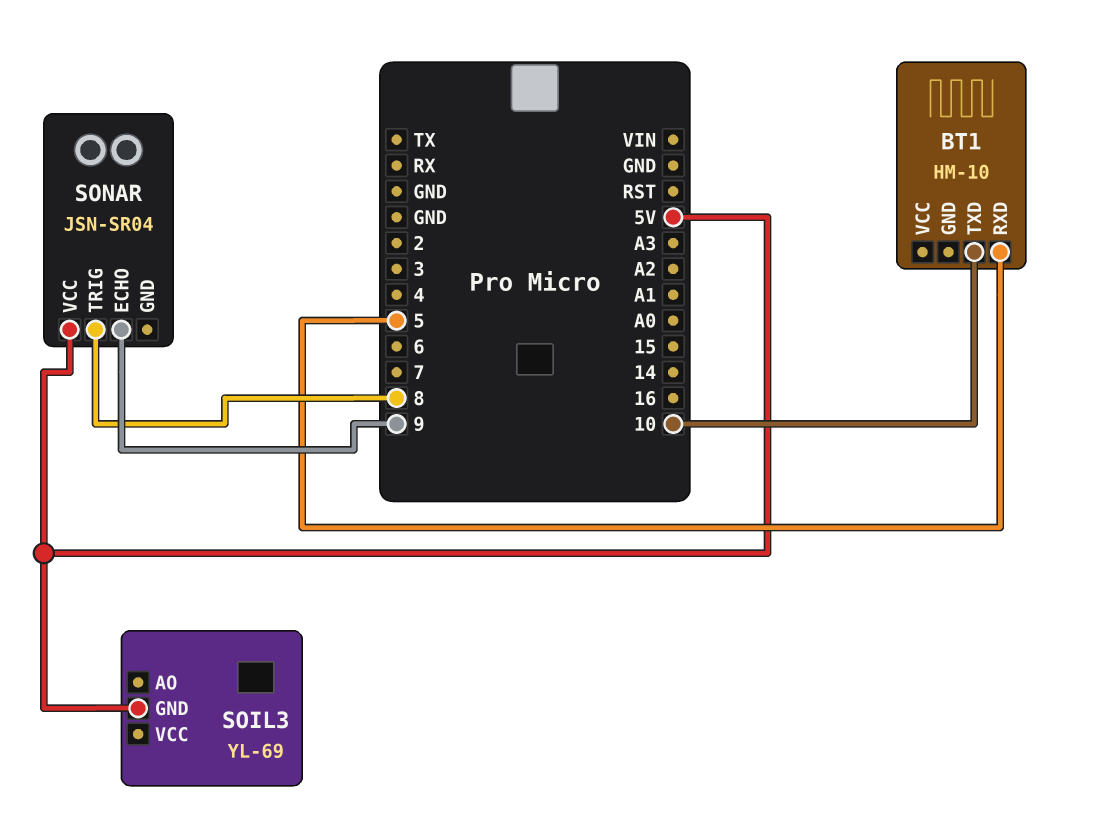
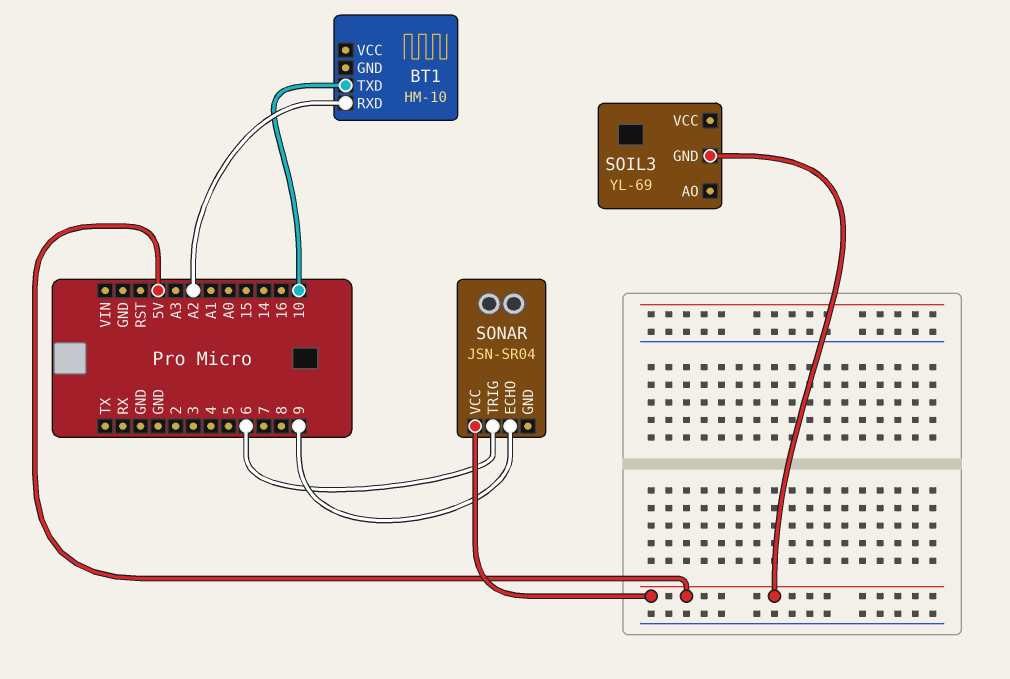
BT1 pin RXD: 5 -> A2
SONAR pin TRIG: 8 -> 6

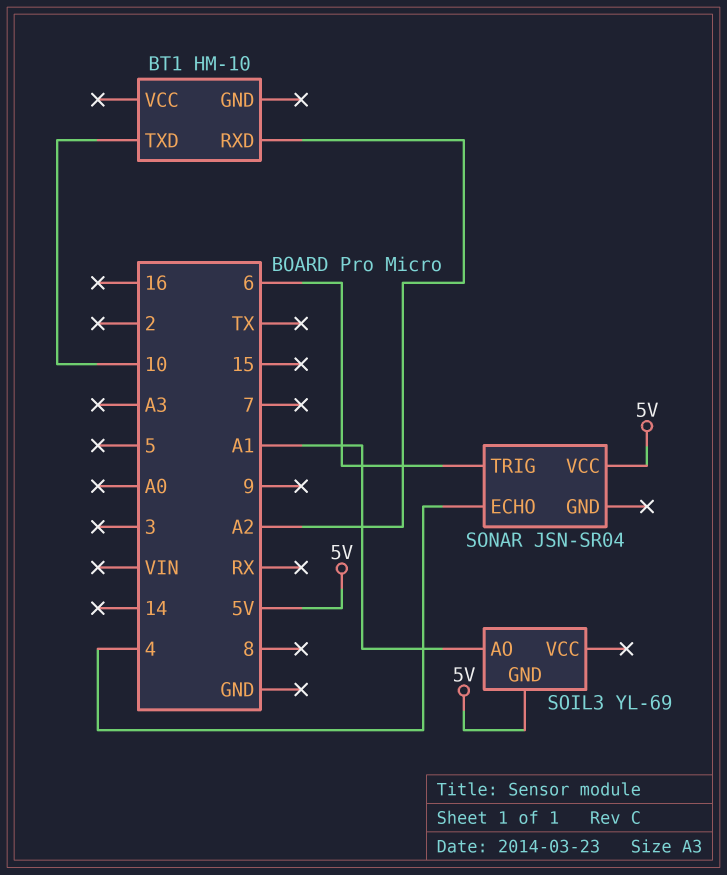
SOIL3 pin AO: none -> A1
SONAR pin ECHO: 9 -> 4

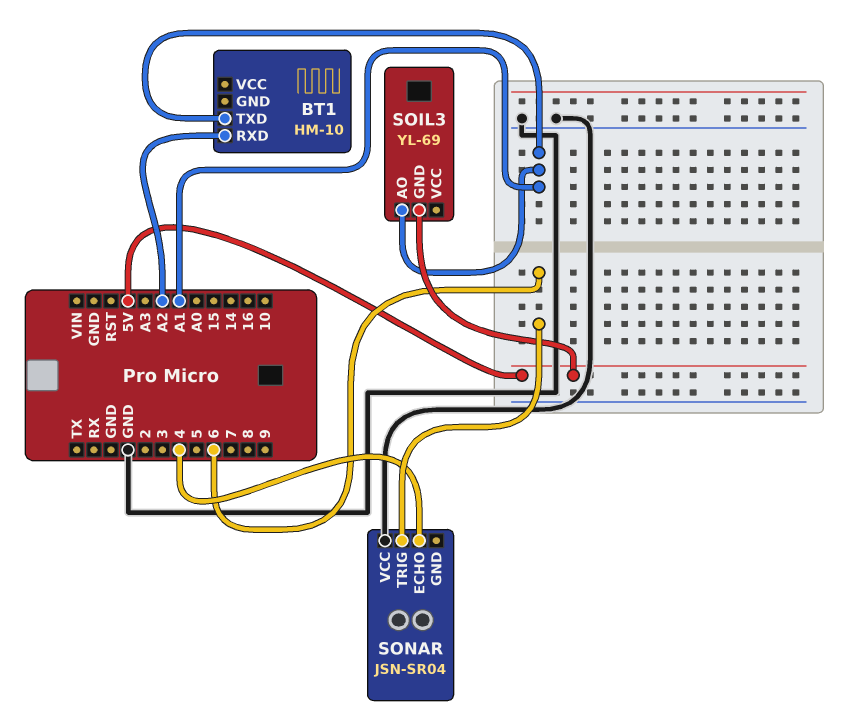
BT1 pin TXD: 10 -> A1
SONAR pin VCC: 5V -> GND

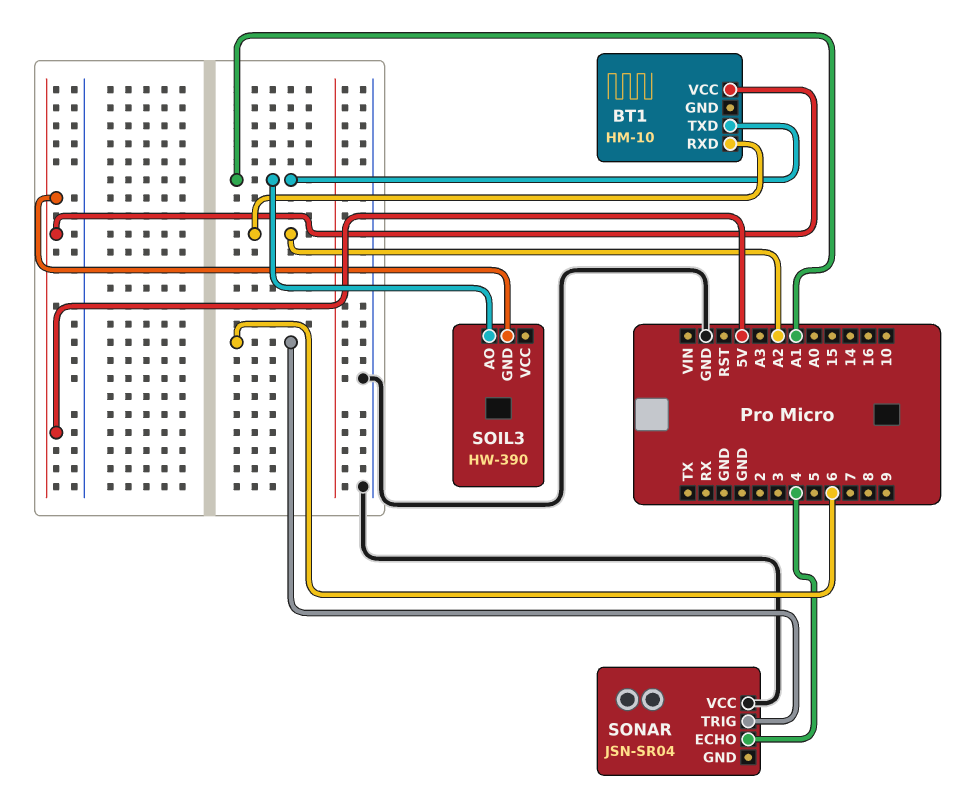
BT1 pin VCC: none -> 5V
SOIL3: YL-69 -> HW-390

